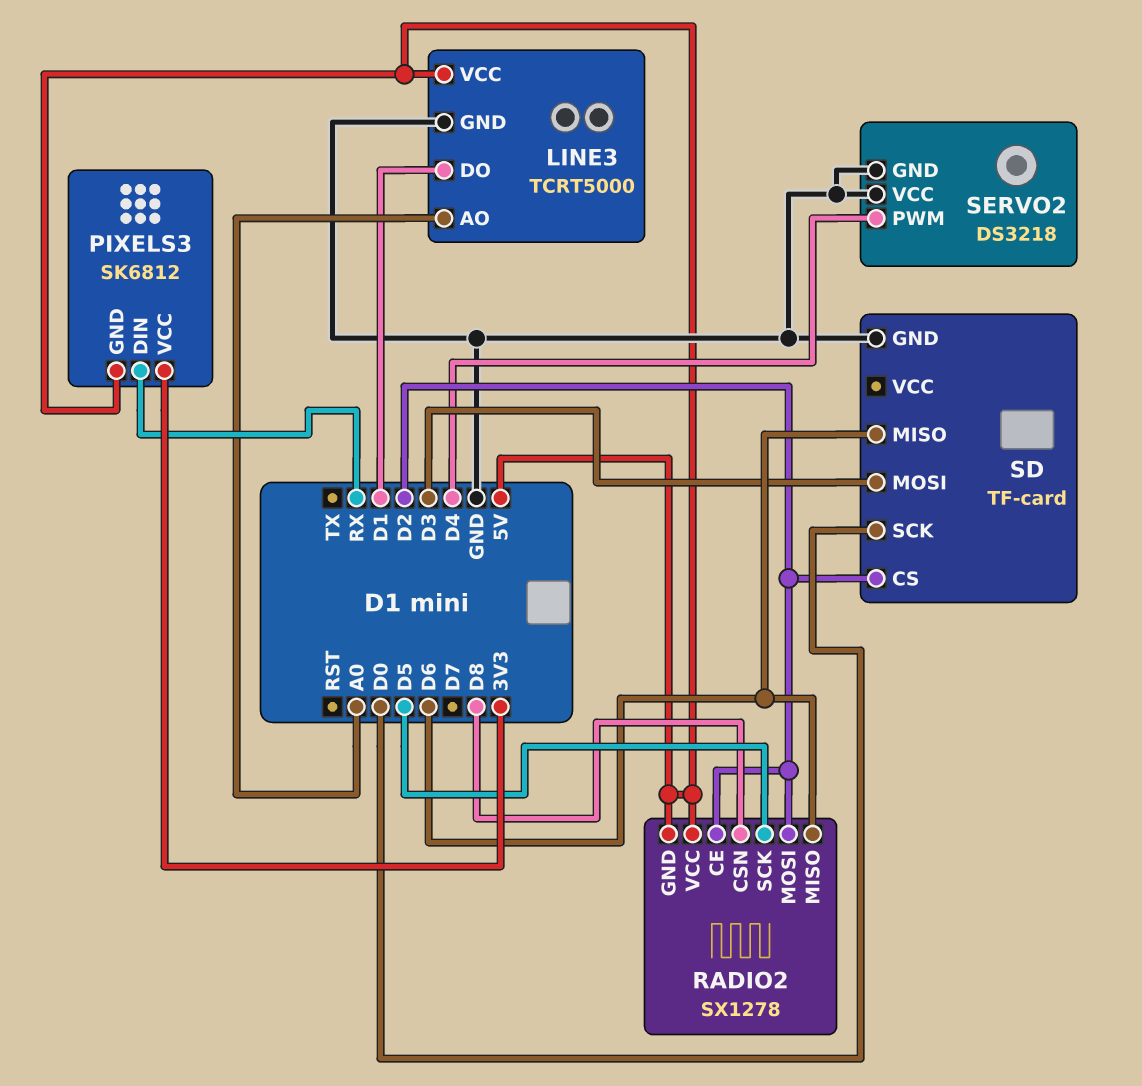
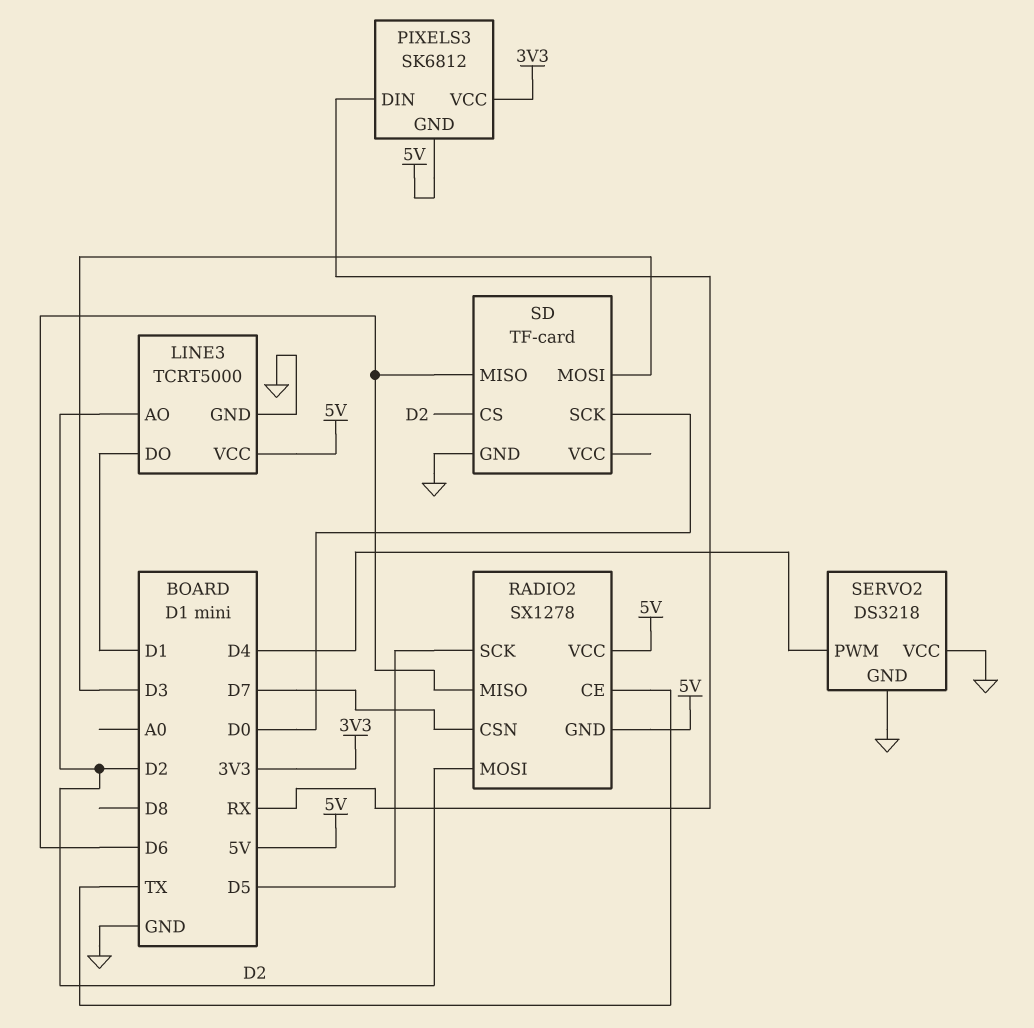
LINE3 pin AO: A0 -> D2
RADIO2 pin CE: D2 -> TX
RADIO2 pin CSN: D8 -> D7

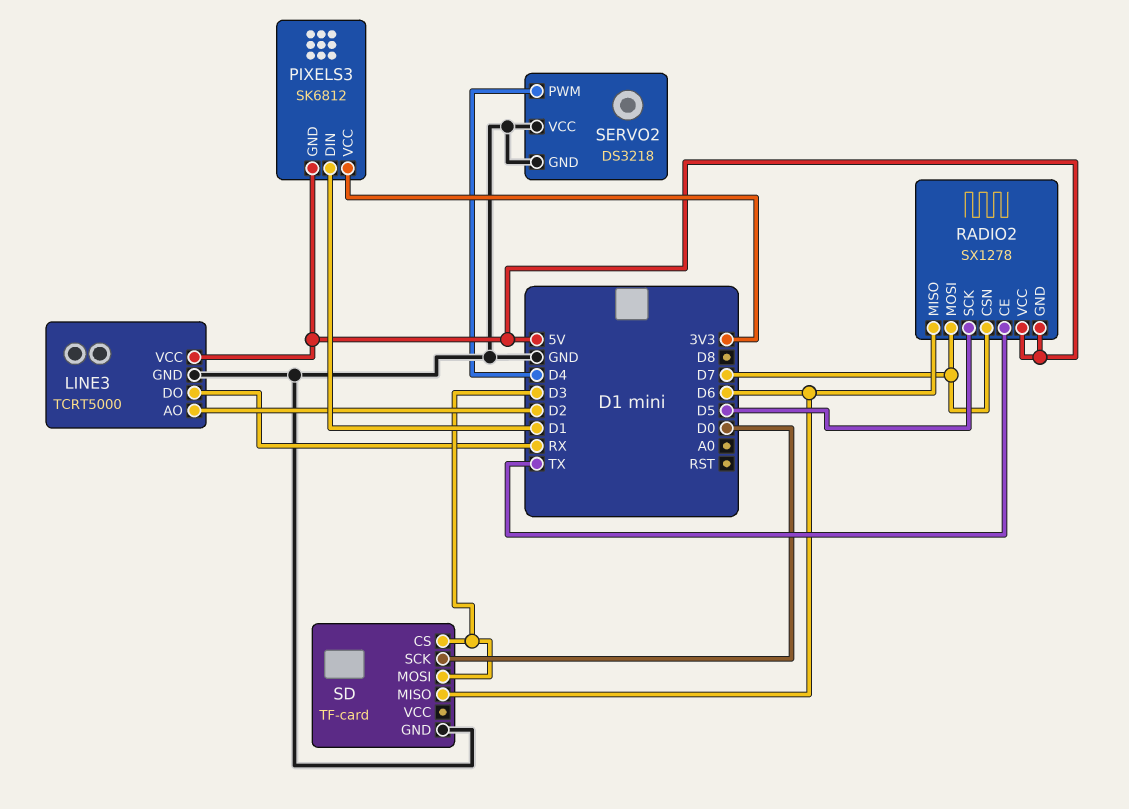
LINE3 pin DO: D1 -> RX
PIXELS3 pin DIN: RX -> D1
RADIO2 pin MOSI: D2 -> D7
SD pin CS: D2 -> D3

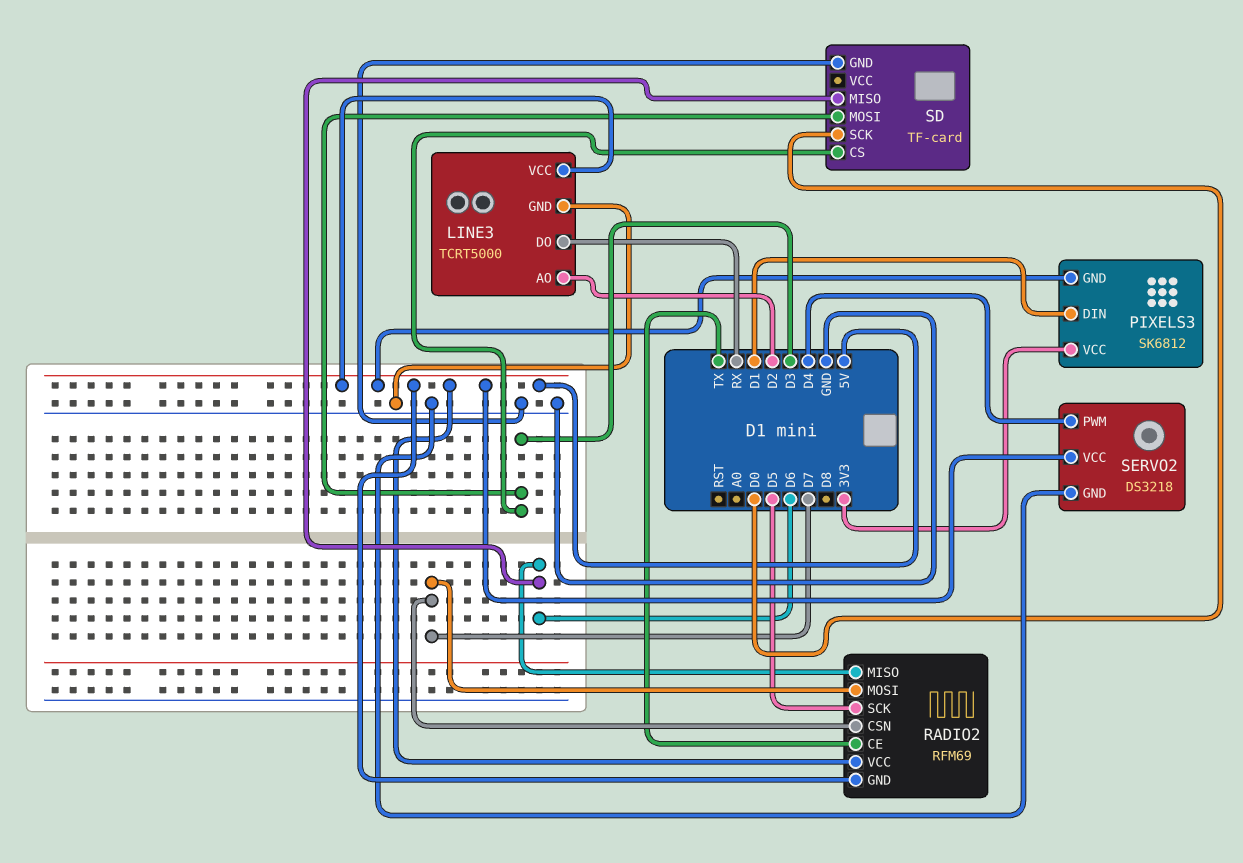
RADIO2: SX1278 -> RFM69
SERVO2 pin VCC: GND -> 5V

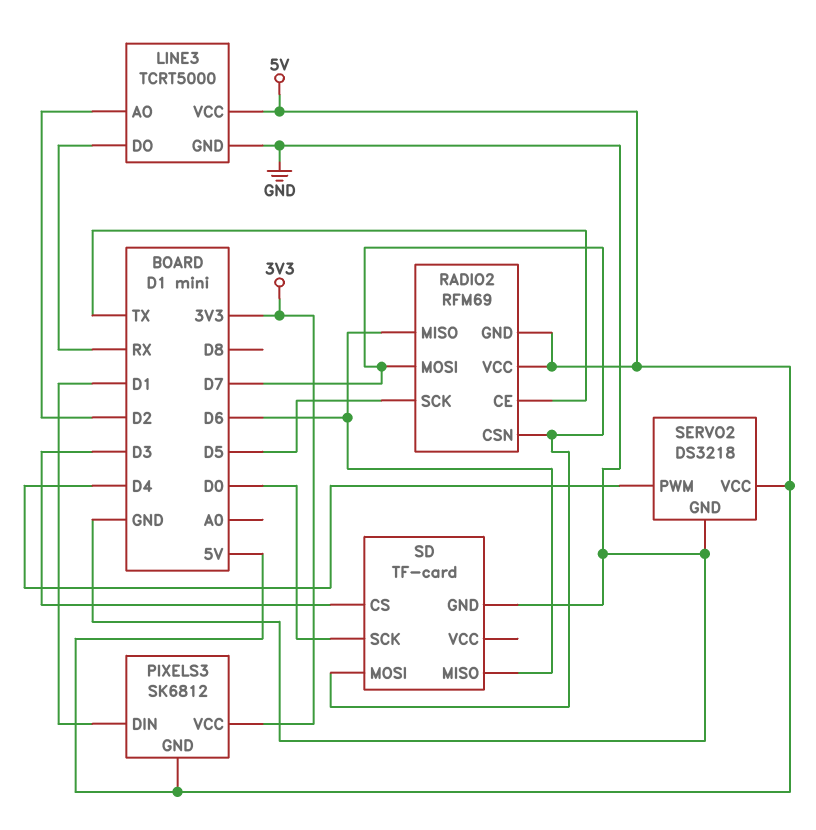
SD pin MOSI: D3 -> D7

